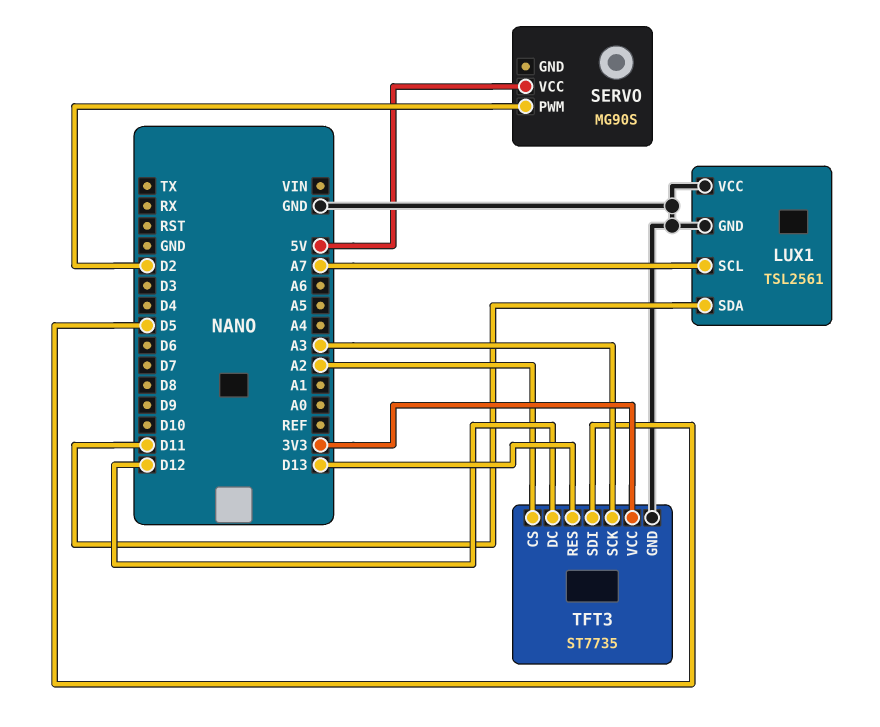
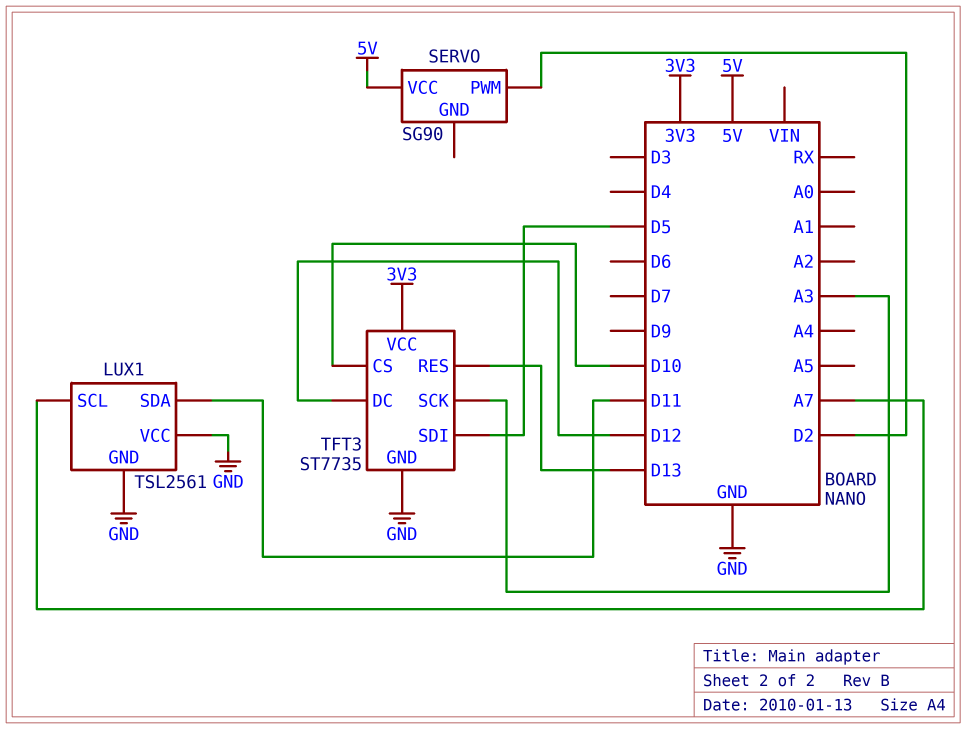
SERVO: MG90S -> SG90
TFT3 pin CS: A2 -> D10

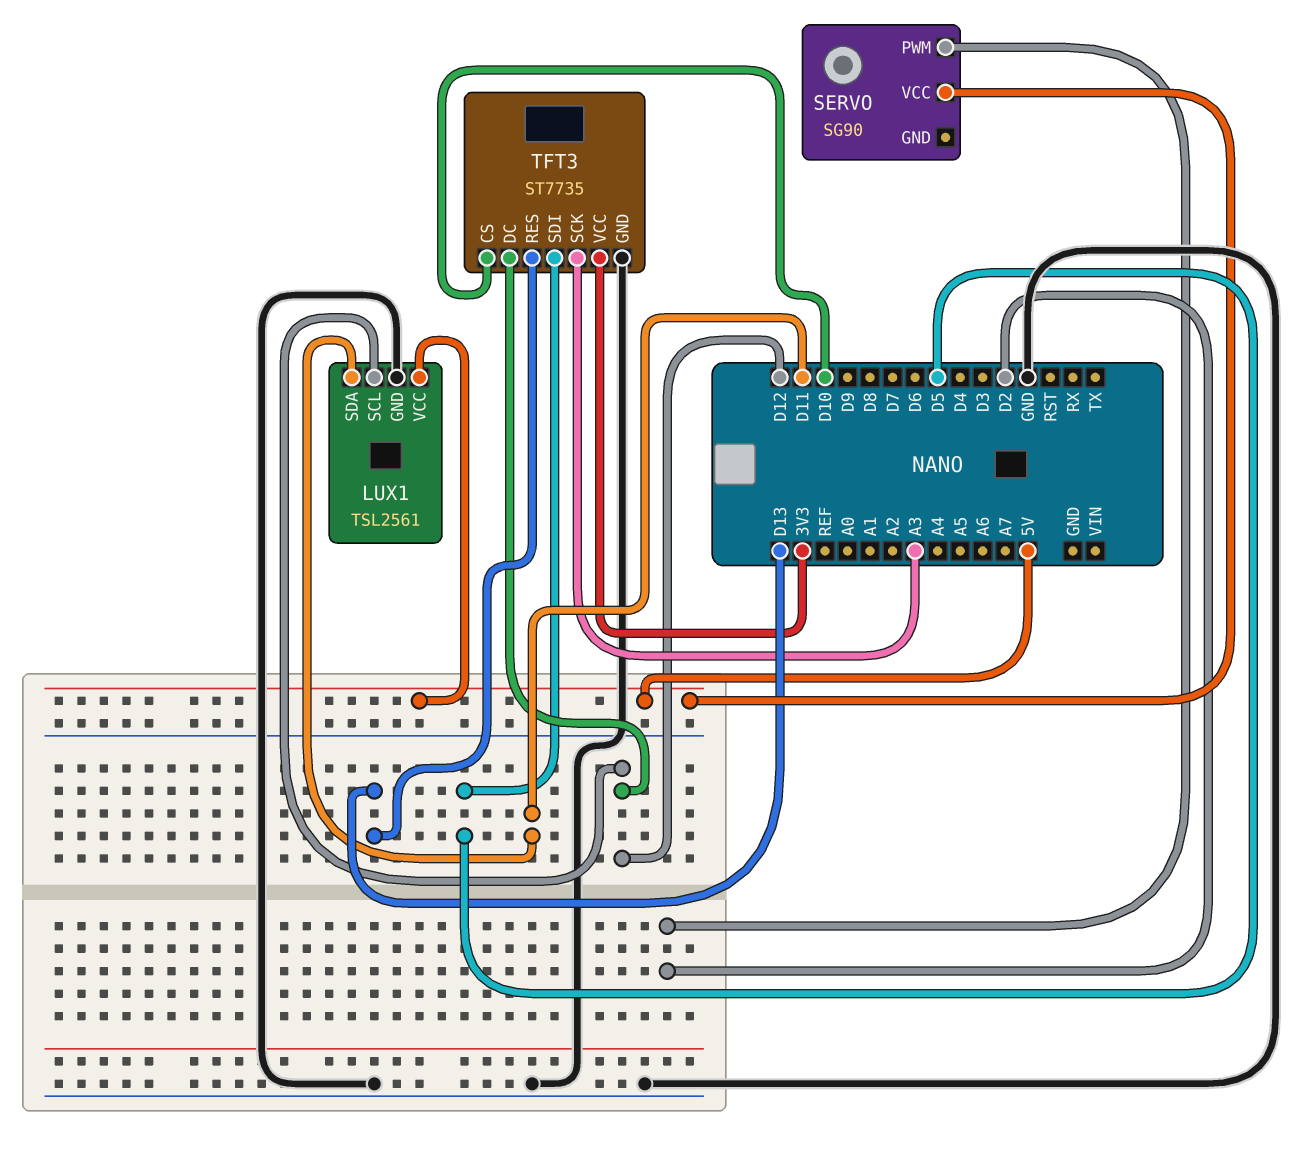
LUX1 pin SCL: A7 -> D12
LUX1 pin VCC: GND -> 5V

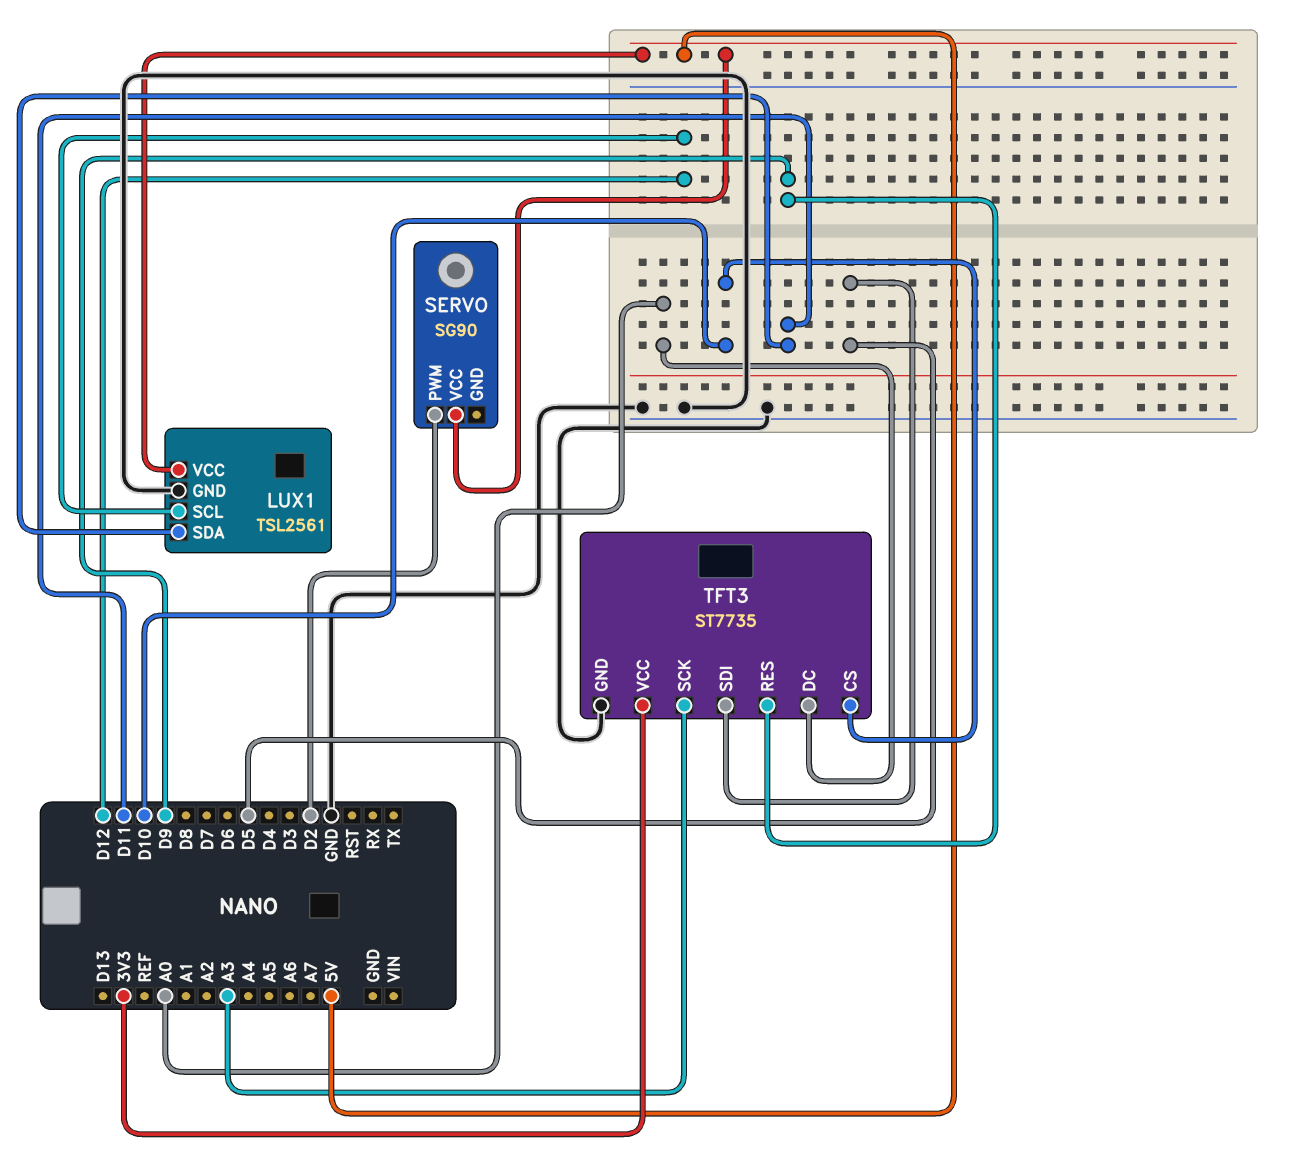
TFT3 pin DC: D12 -> A0
TFT3 pin RES: D13 -> D9

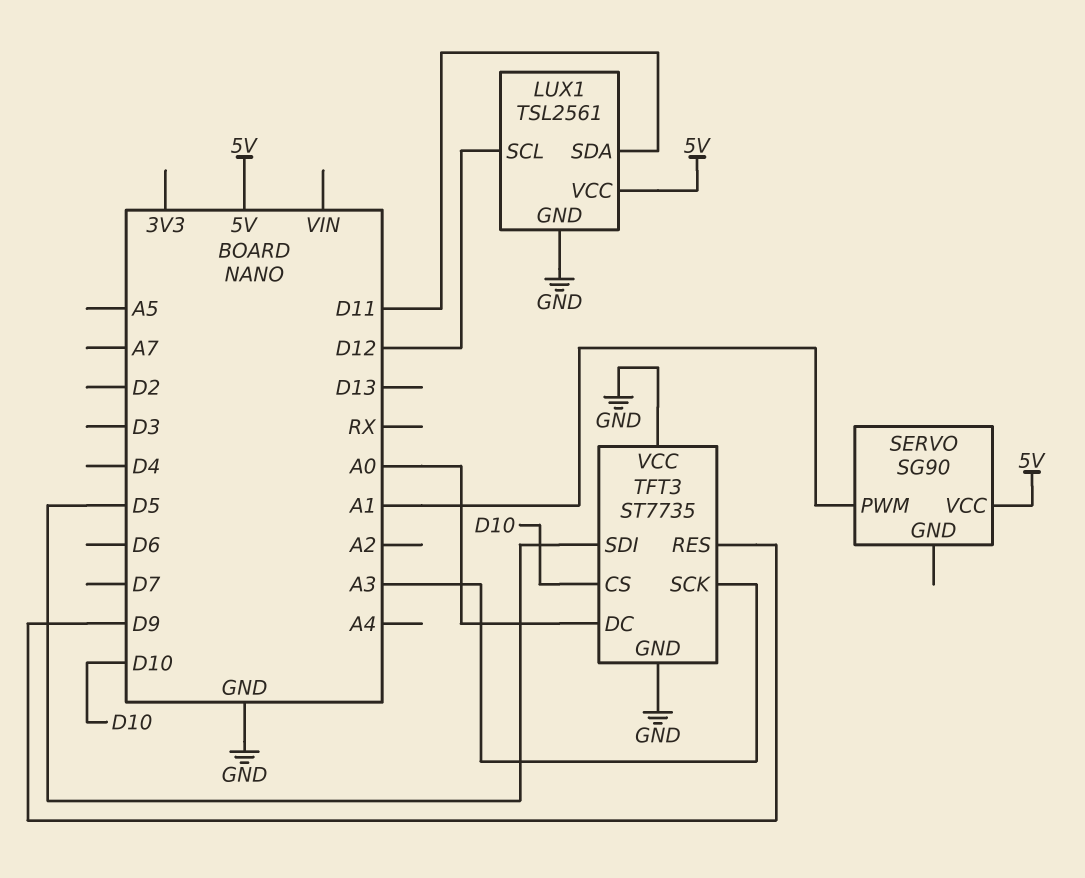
SERVO pin PWM: D2 -> A1
TFT3 pin VCC: 3V3 -> GND

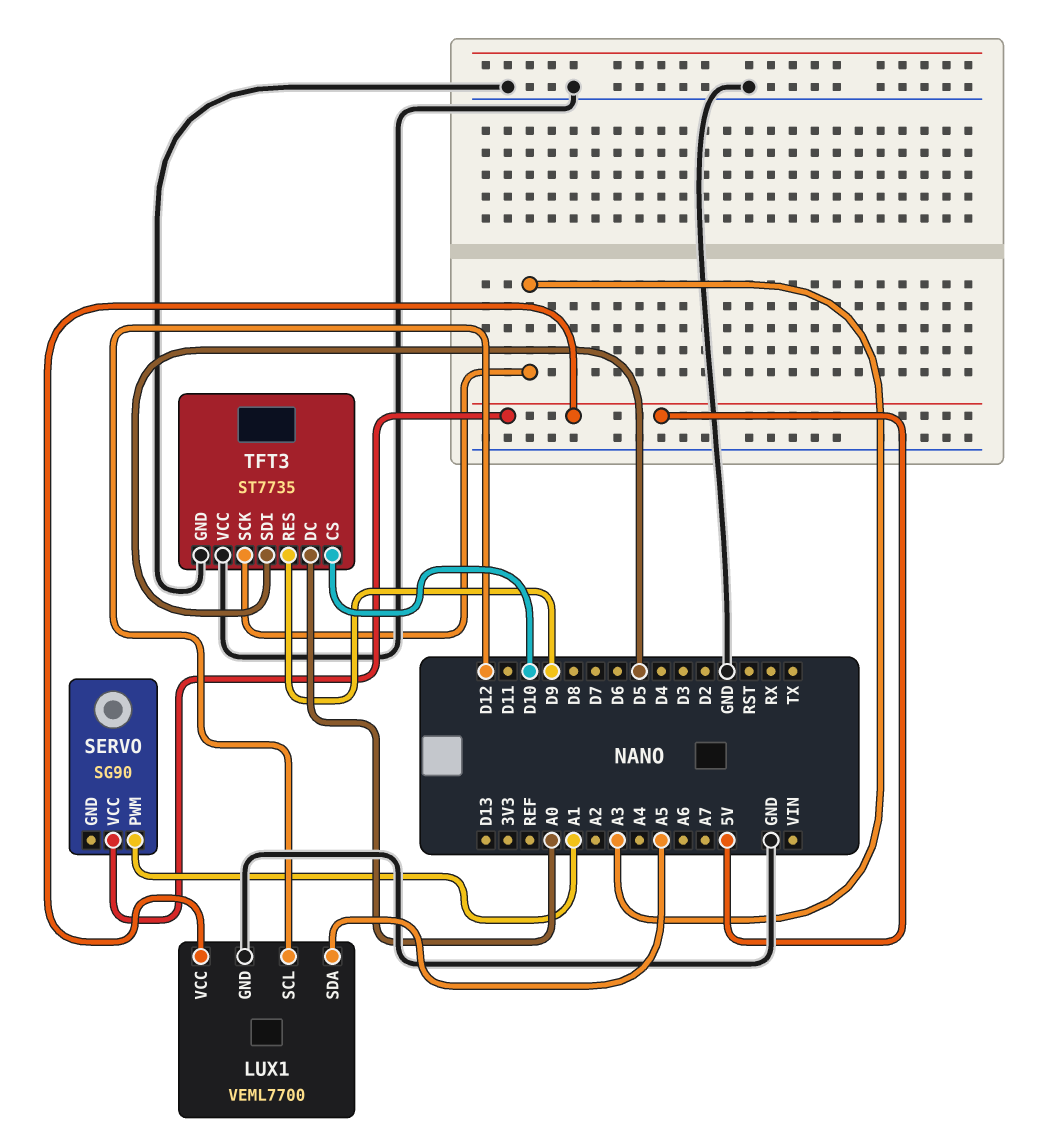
LUX1: TSL2561 -> VEML7700
LUX1 pin SDA: D11 -> A5

